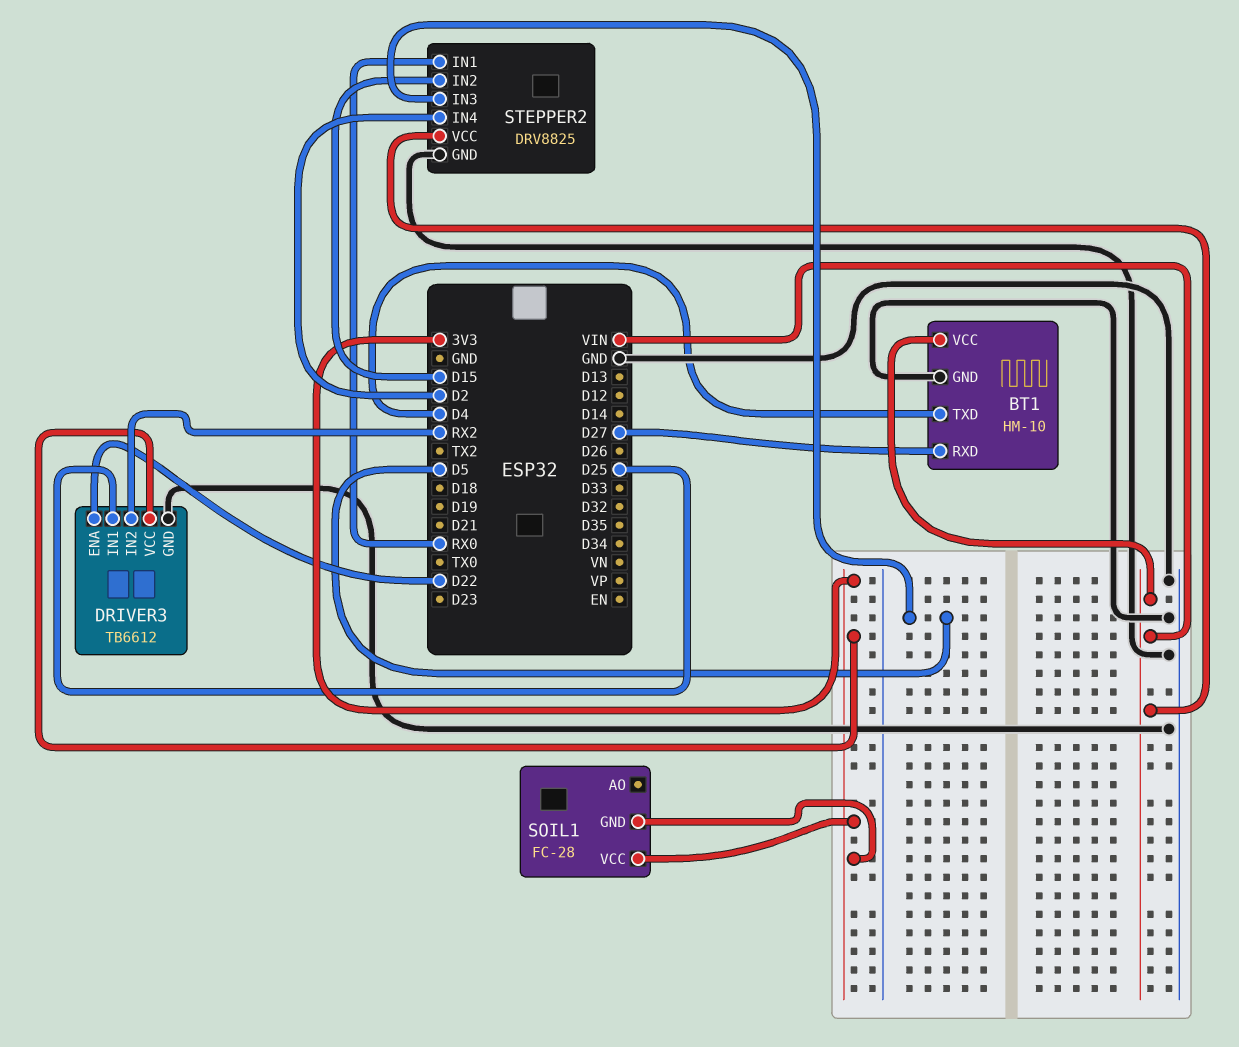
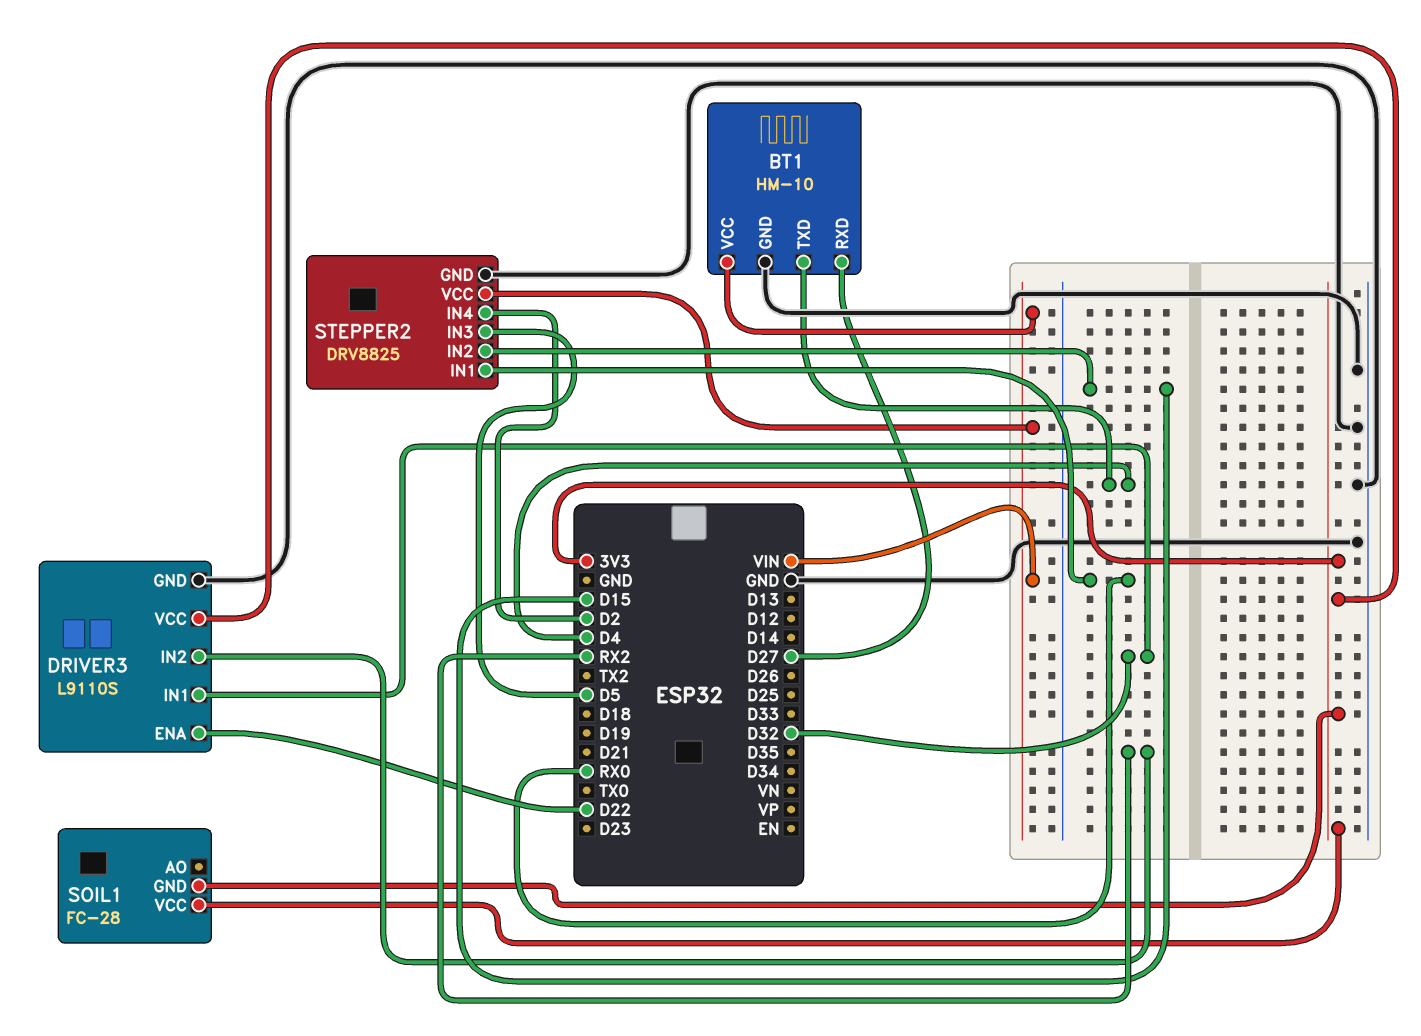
DRIVER3: TB6612 -> L9110S
DRIVER3 pin IN1: D25 -> D32

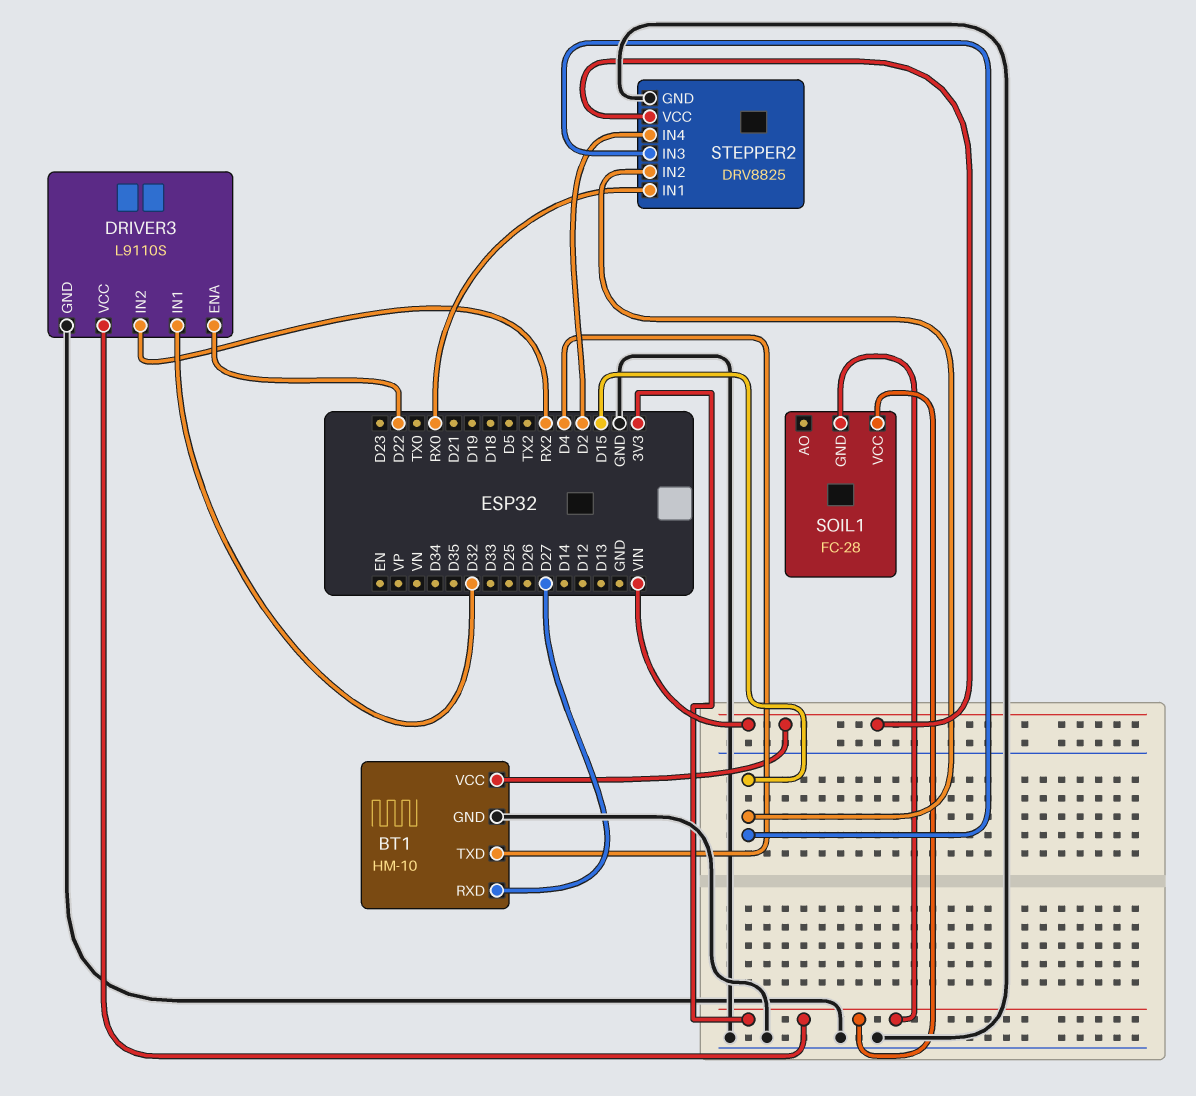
STEPPER2 pin IN3: D5 -> D15

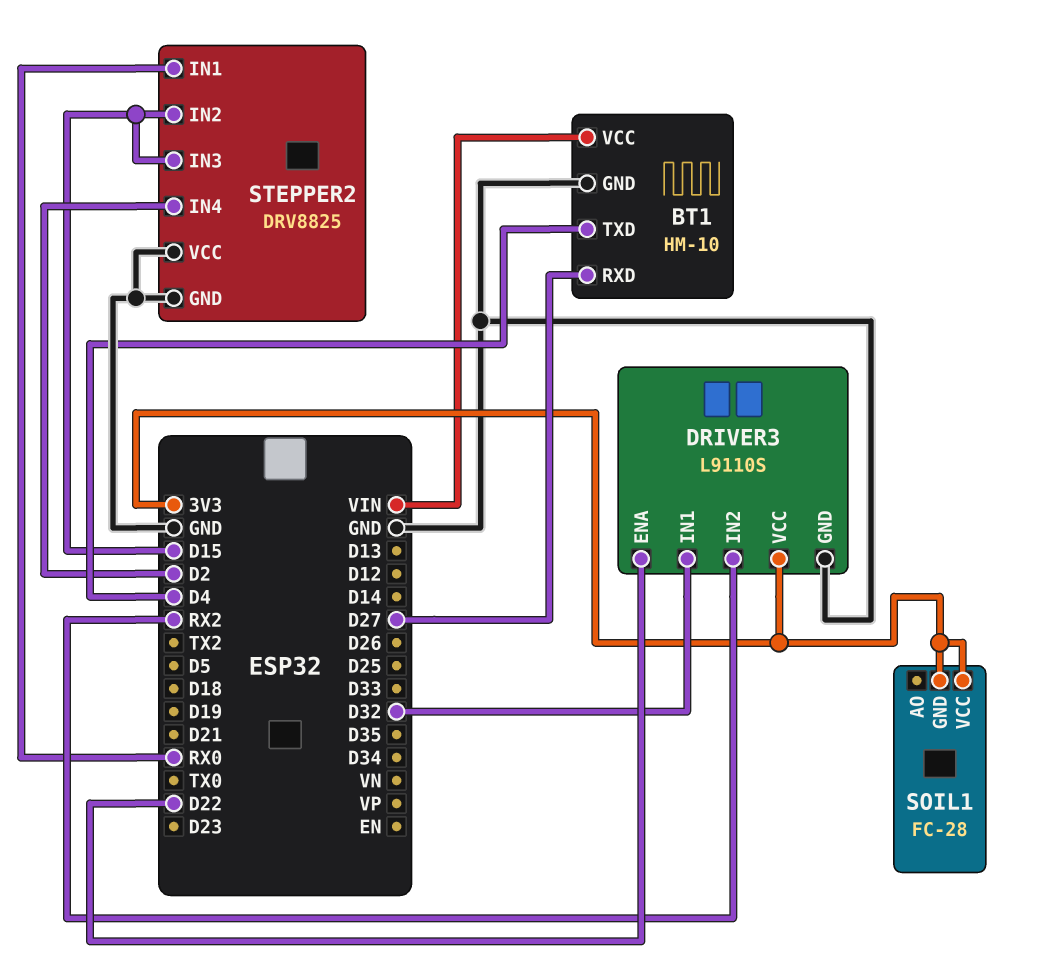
STEPPER2 pin VCC: VIN -> GND

